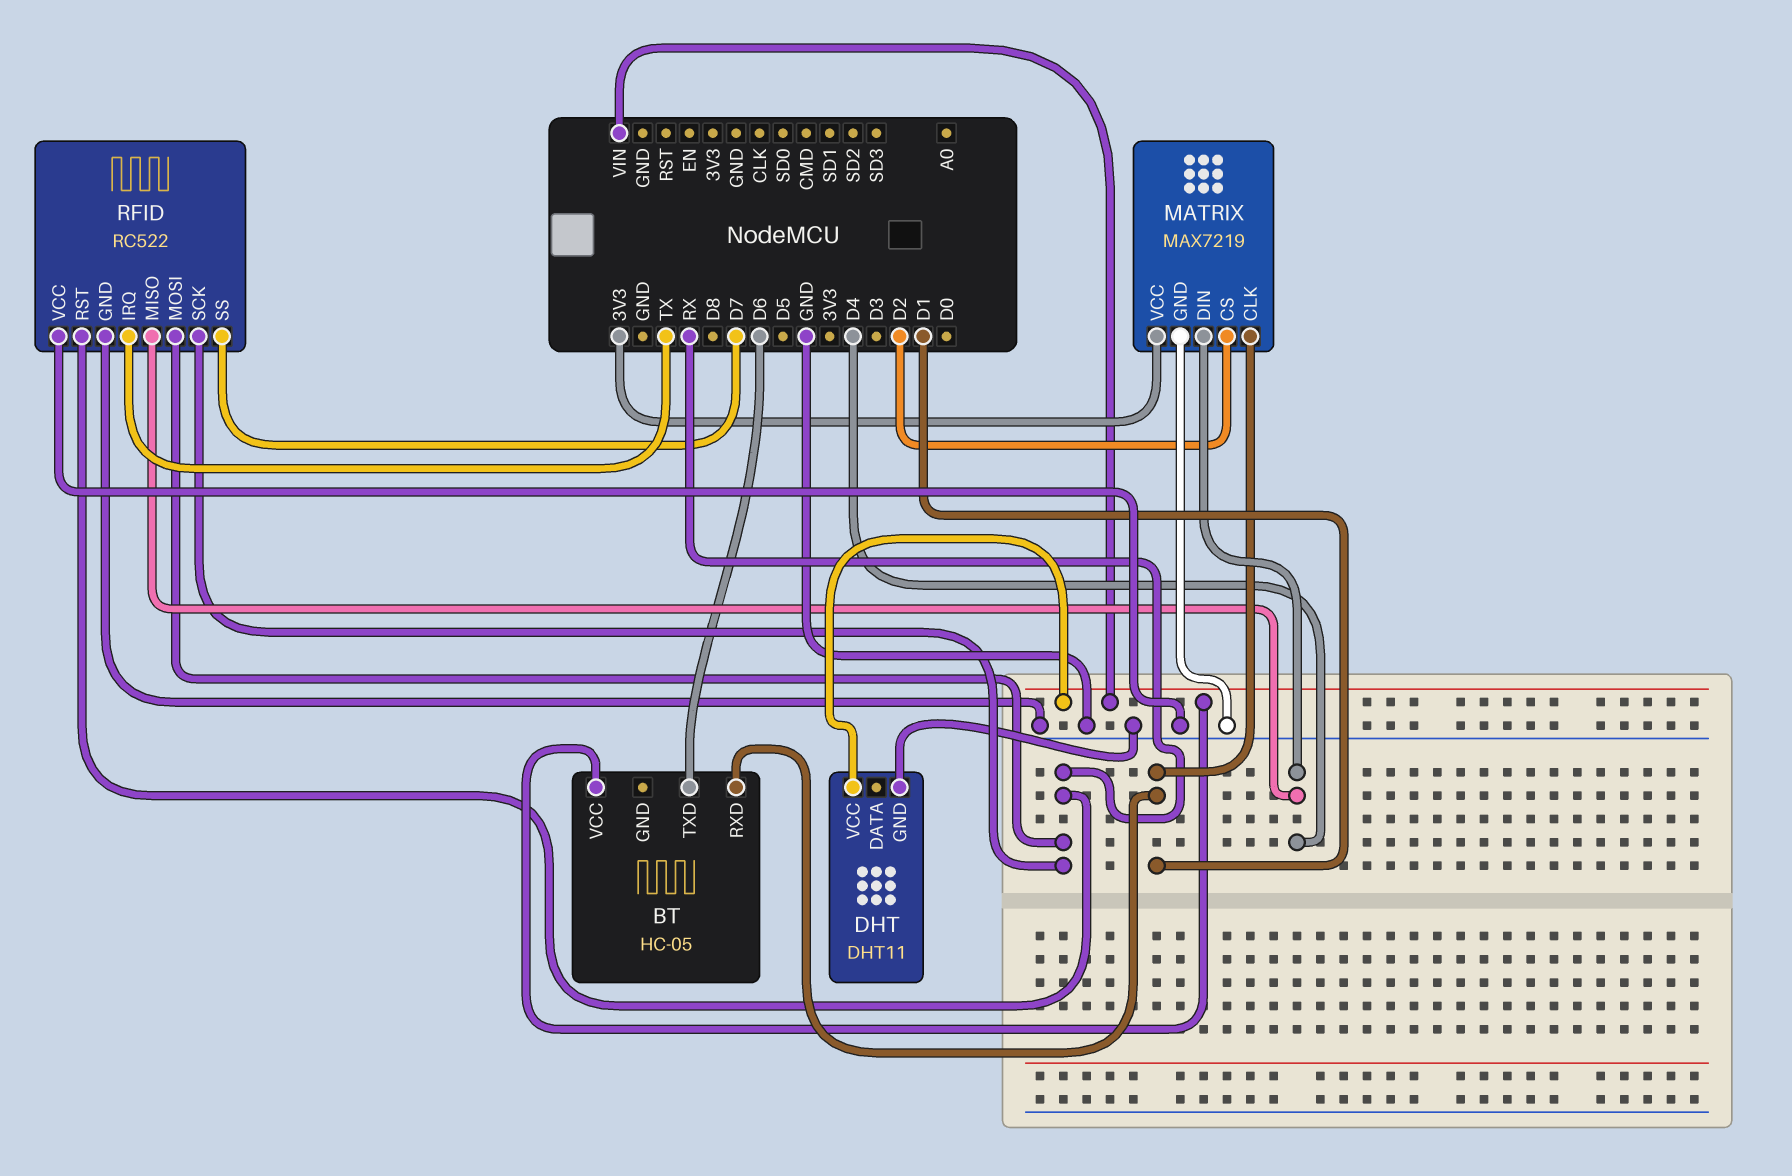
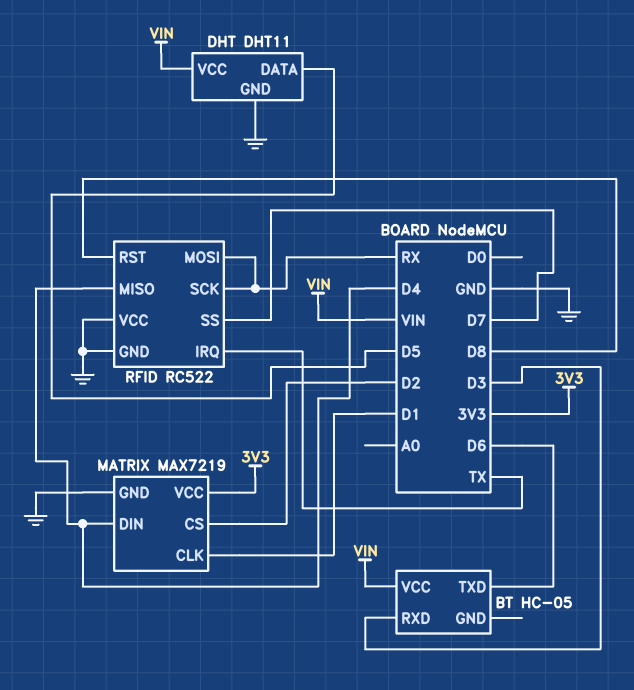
BT pin RXD: D1 -> D3
DHT pin DATA: none -> D5
RFID pin RST: RX -> D8

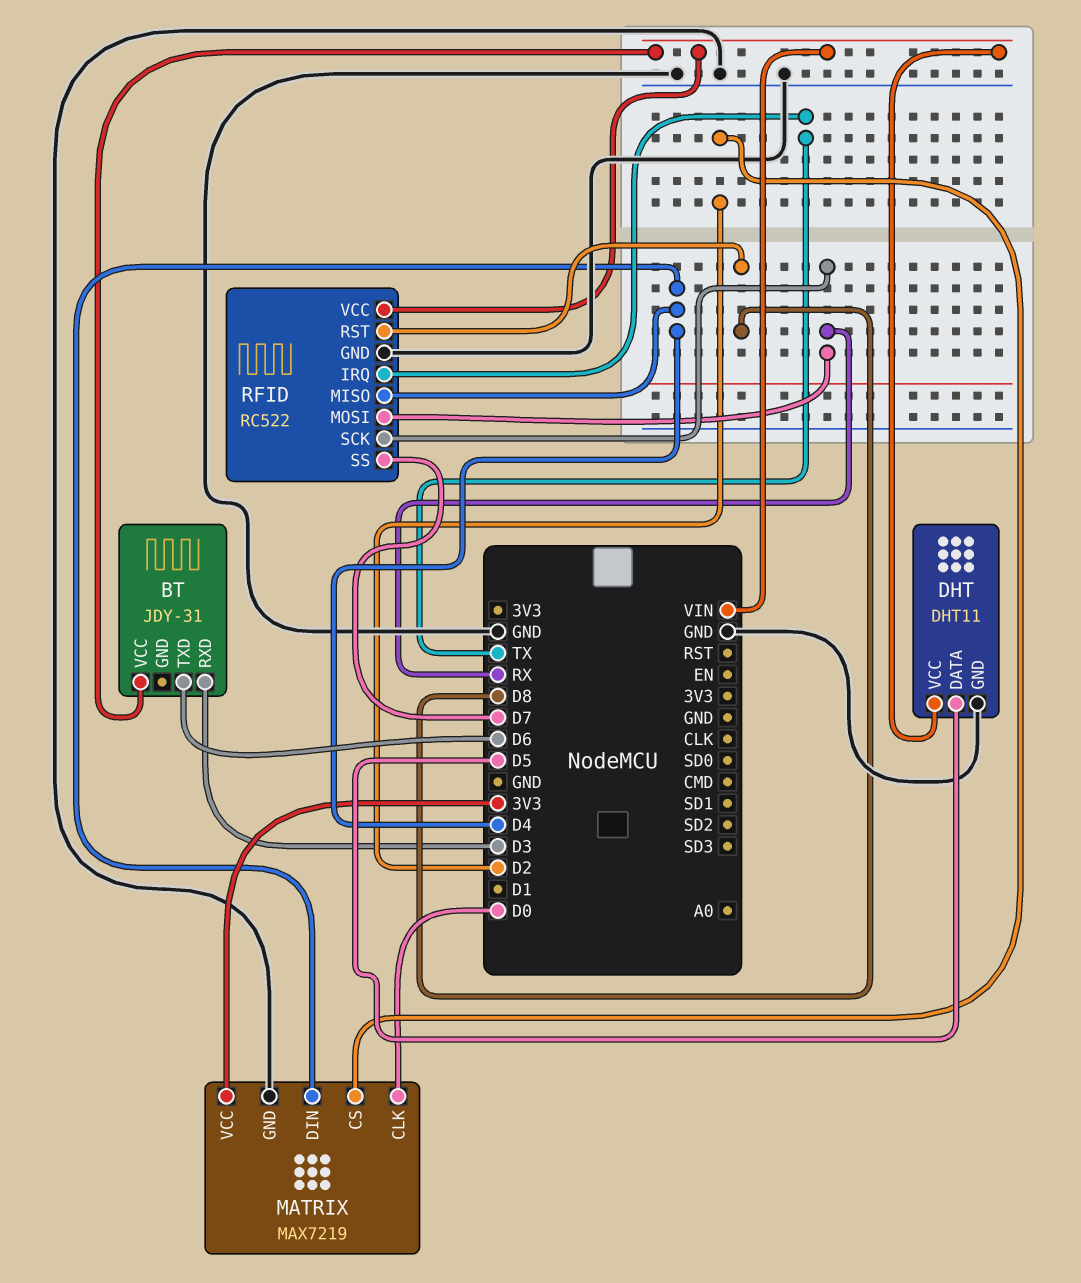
BT: HC-05 -> JDY-31
MATRIX pin CLK: D1 -> D0
RFID pin VCC: GND -> VIN

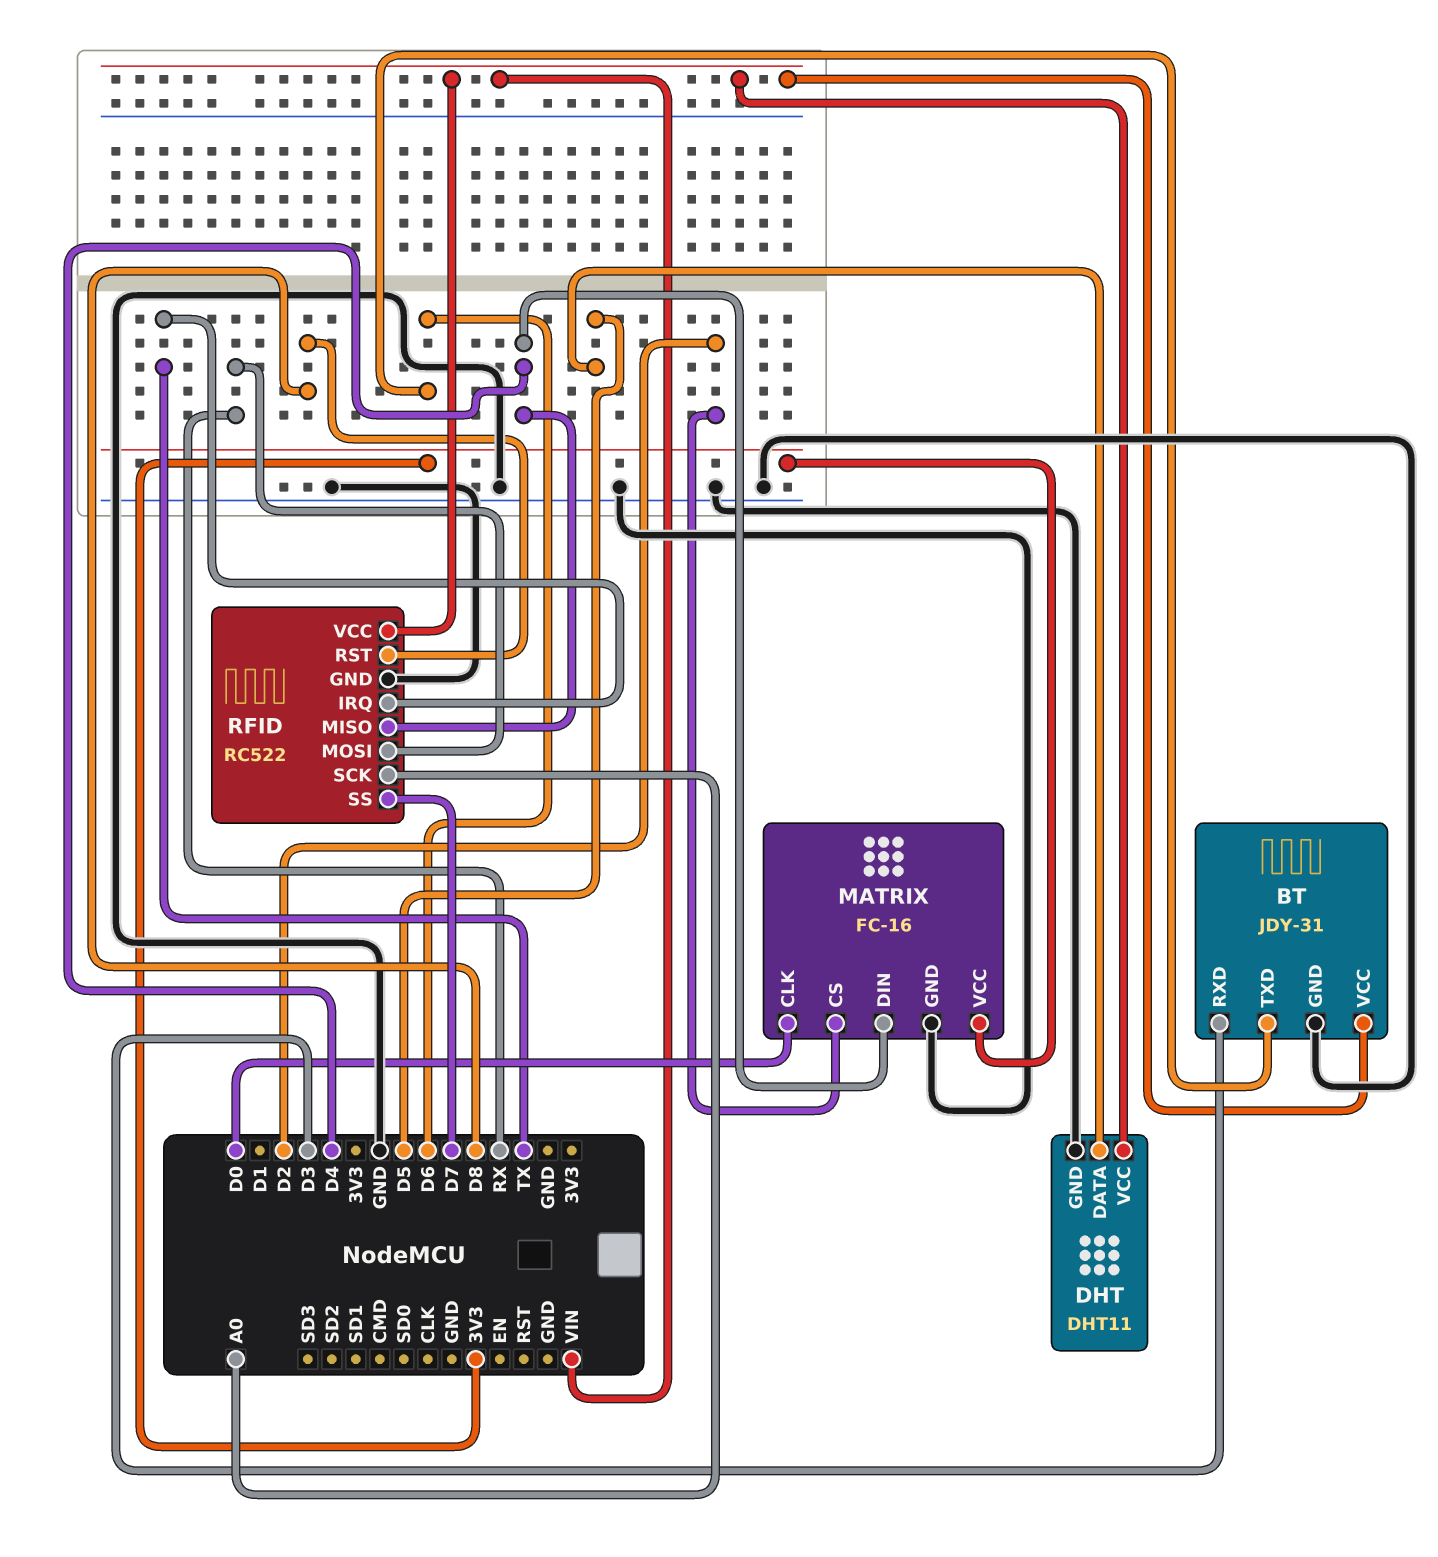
BT pin GND: none -> GND
MATRIX: MAX7219 -> FC-16
RFID pin SCK: RX -> A0

